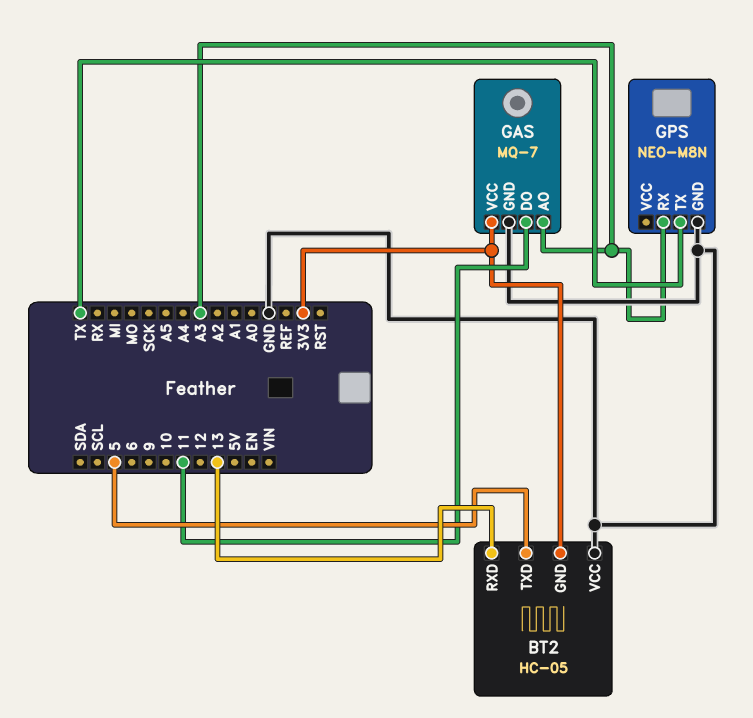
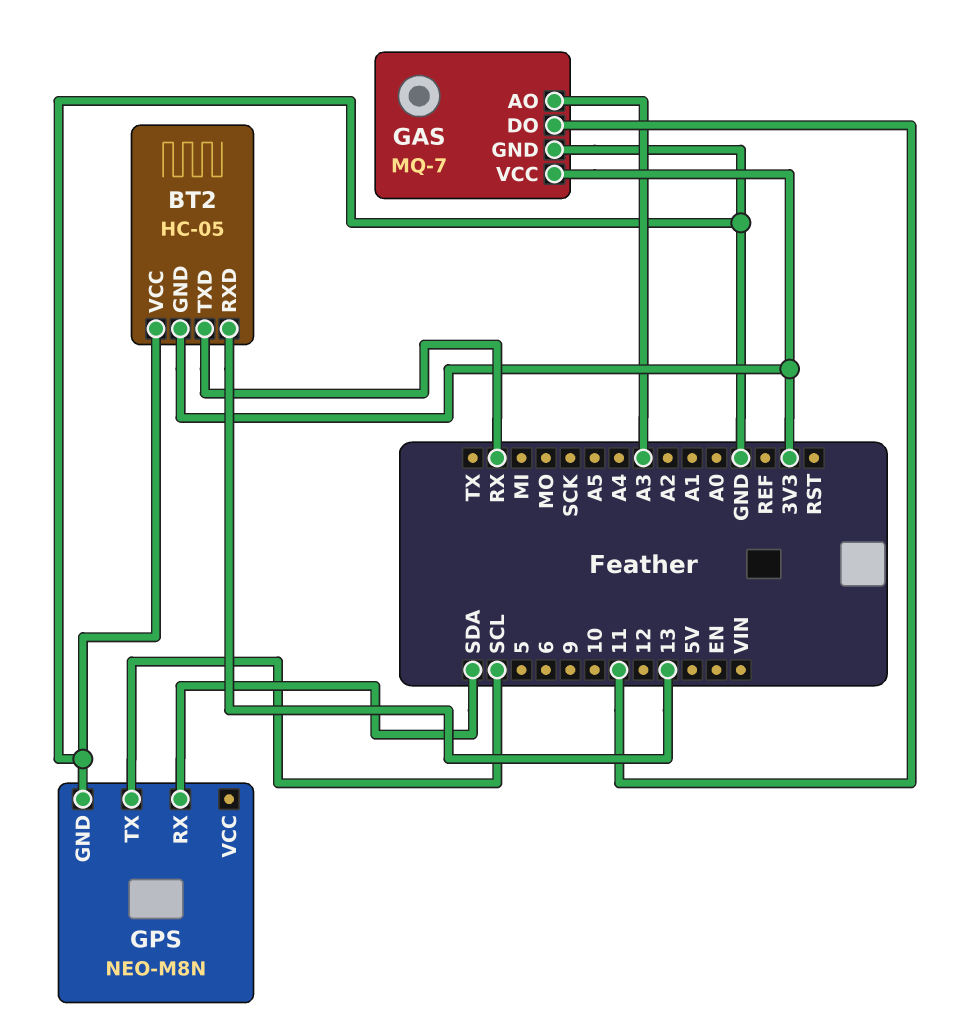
BT2 pin TXD: 5 -> RX
GPS pin RX: A3 -> SDA
GPS pin TX: TX -> SCL

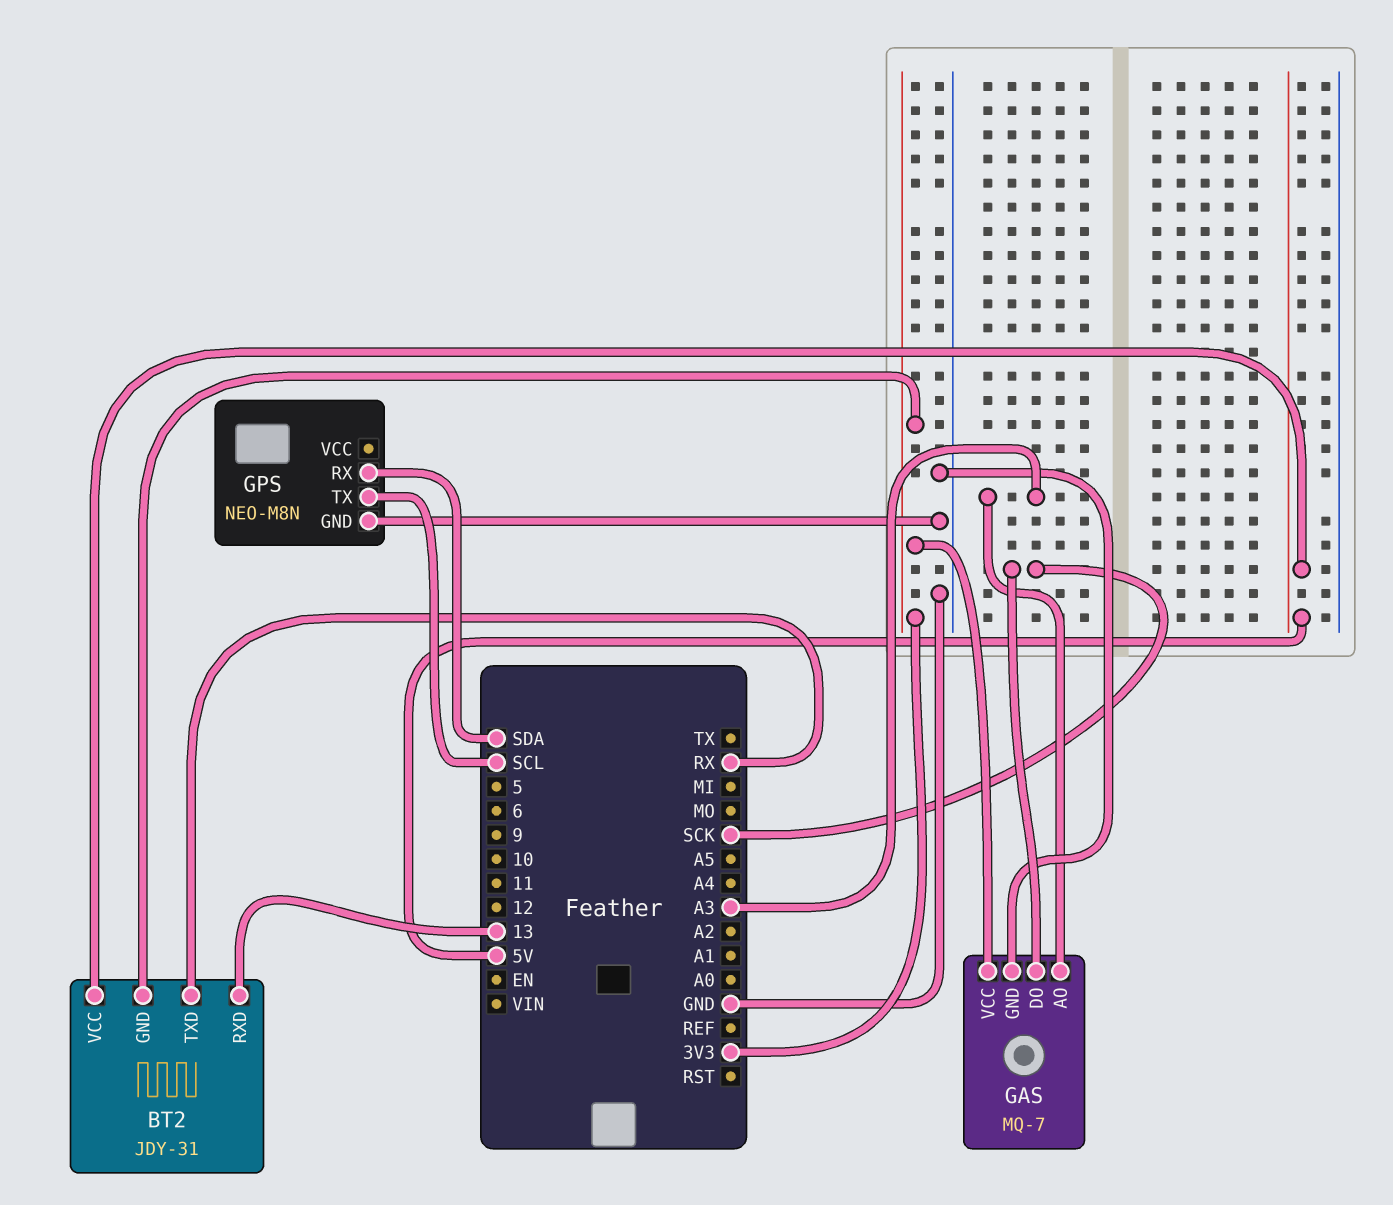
BT2: HC-05 -> JDY-31
BT2 pin VCC: GND -> 5V
GAS pin DO: 11 -> SCK

